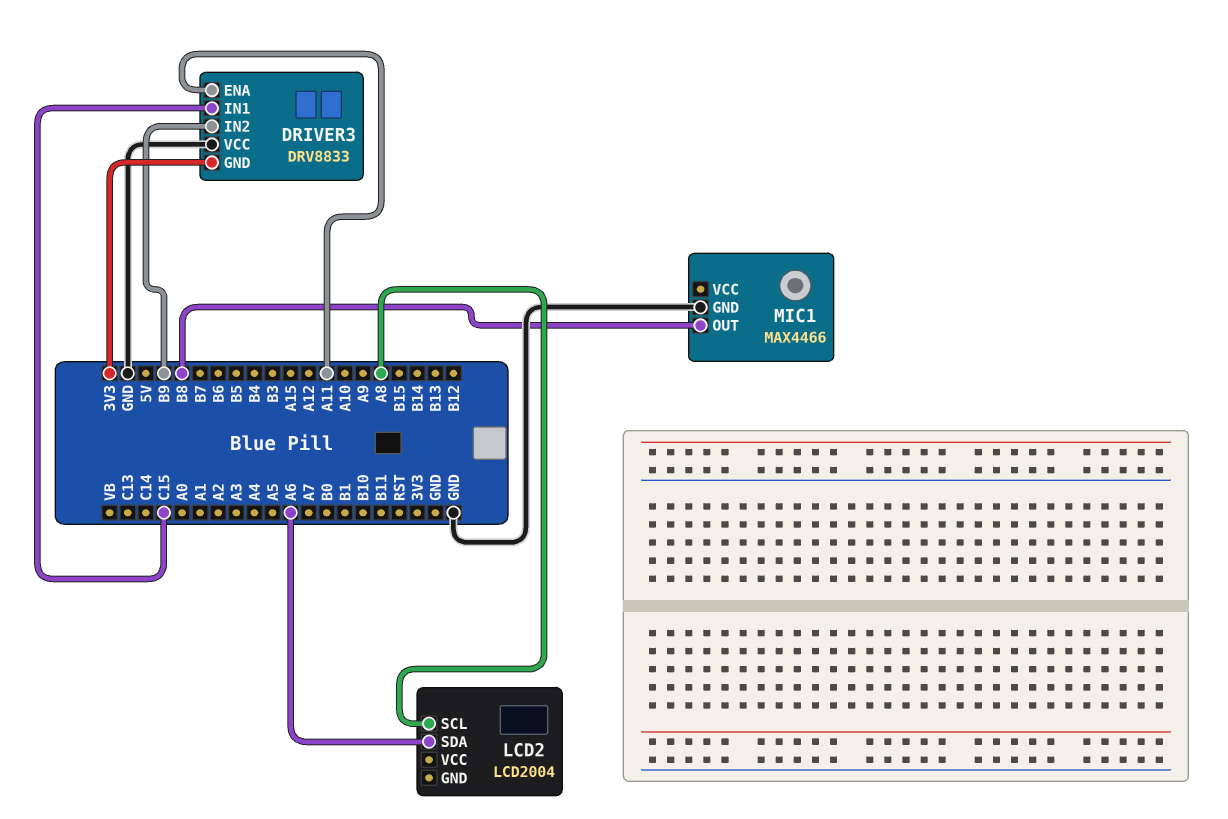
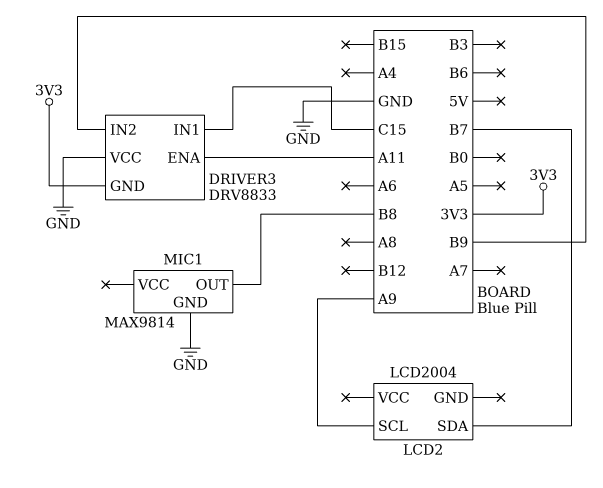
LCD2 pin SCL: A8 -> A9
LCD2 pin SDA: A6 -> B7
MIC1: MAX4466 -> MAX9814

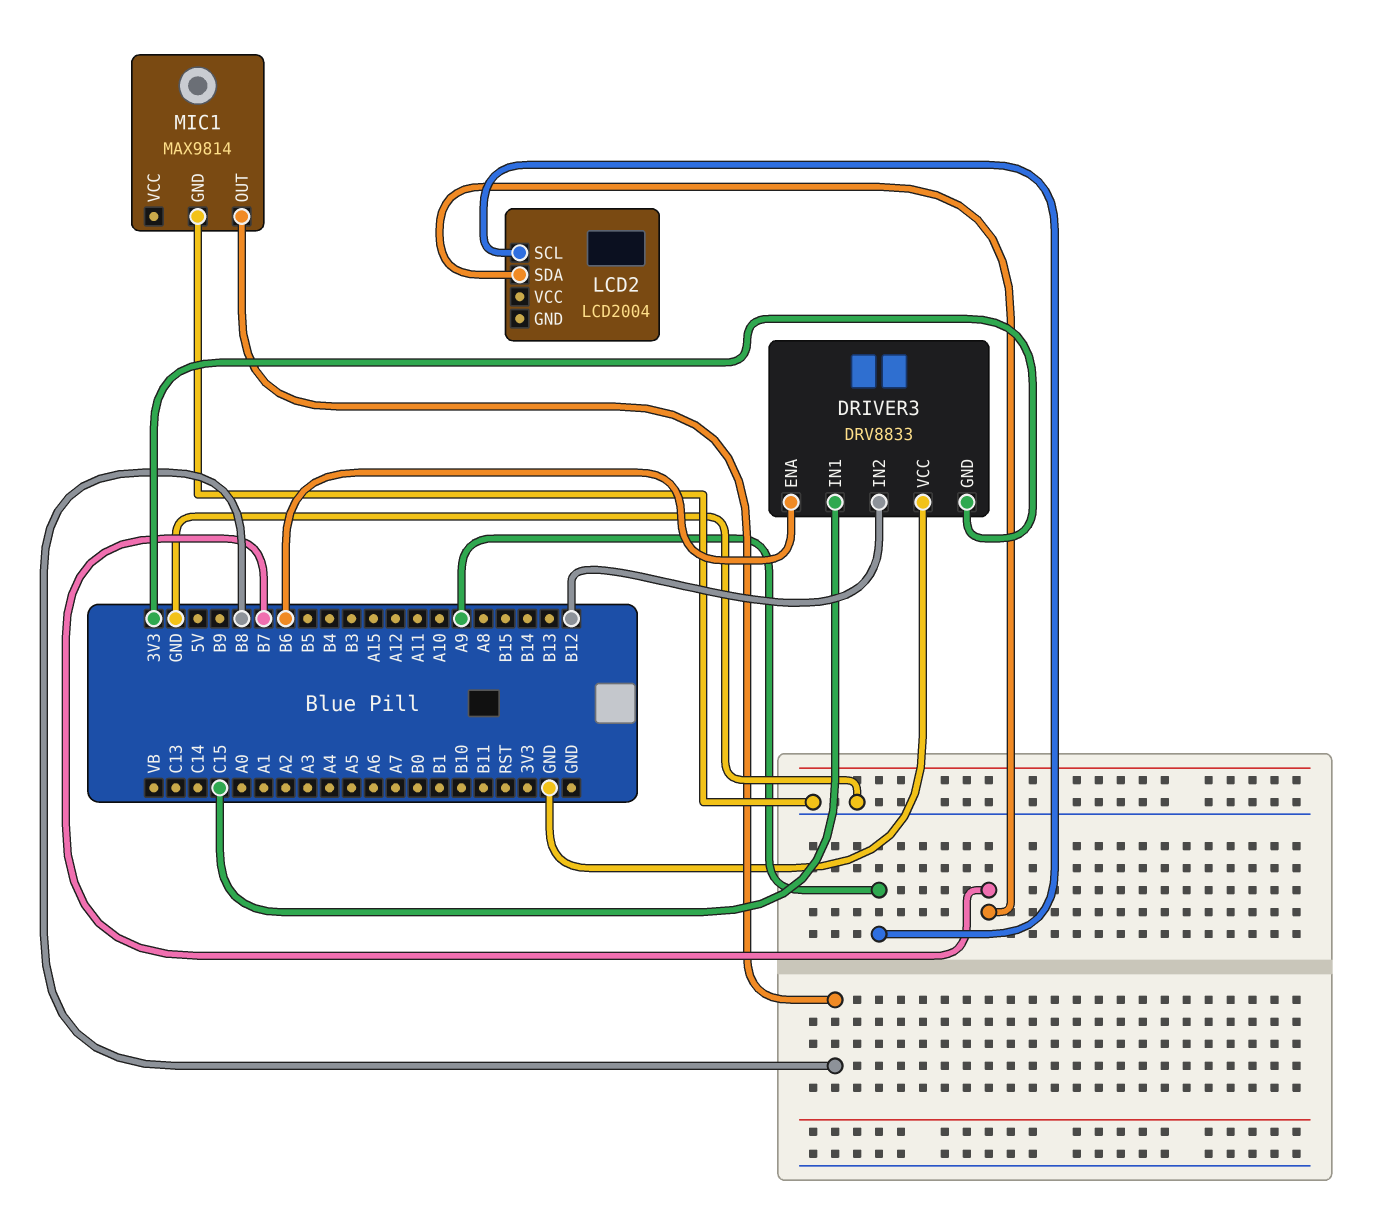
DRIVER3 pin ENA: A11 -> B6
DRIVER3 pin IN2: B9 -> B12

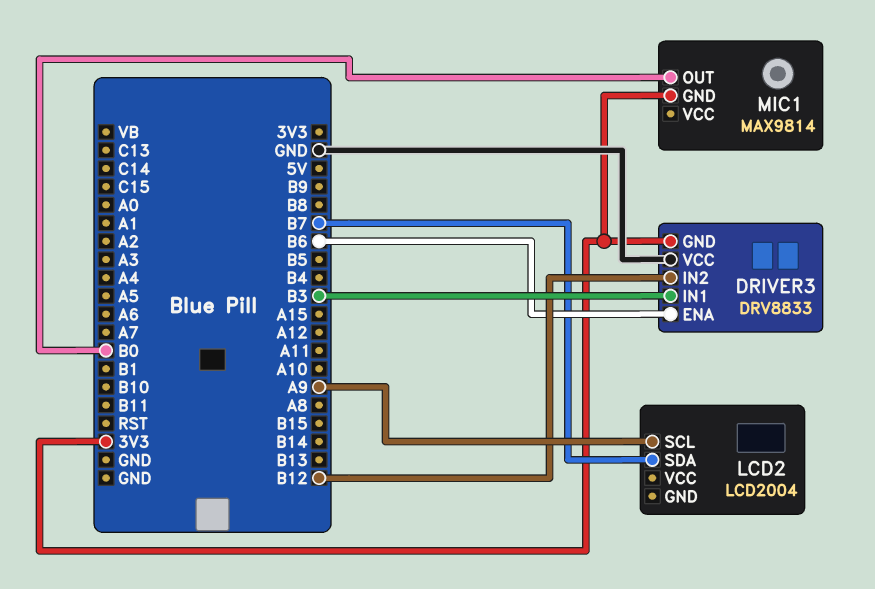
DRIVER3 pin IN1: C15 -> B3
MIC1 pin GND: GND -> 3V3
MIC1 pin OUT: B8 -> B0

